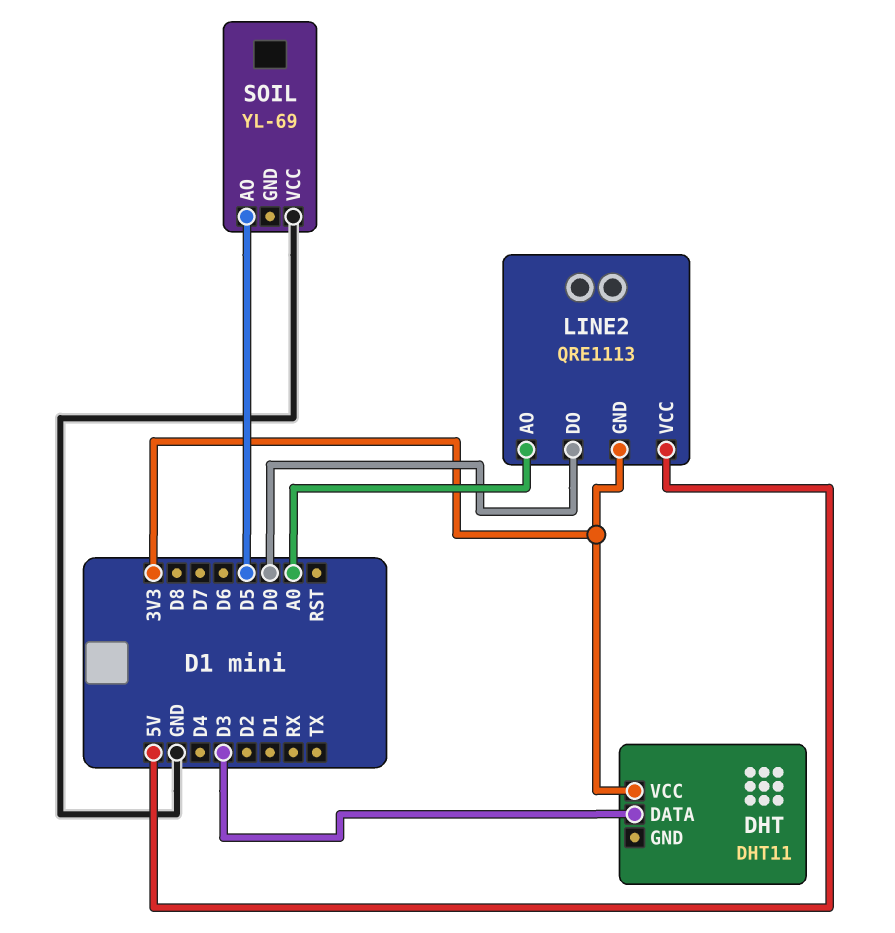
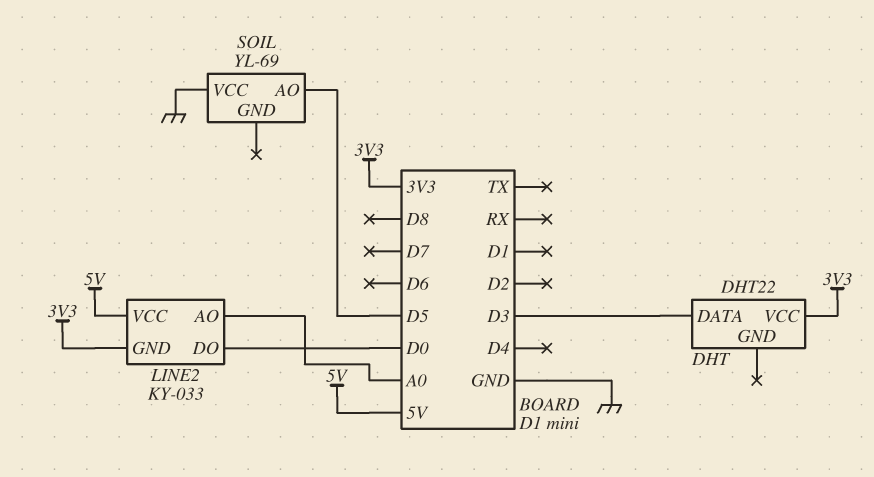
DHT: DHT11 -> DHT22
LINE2: QRE1113 -> KY-033

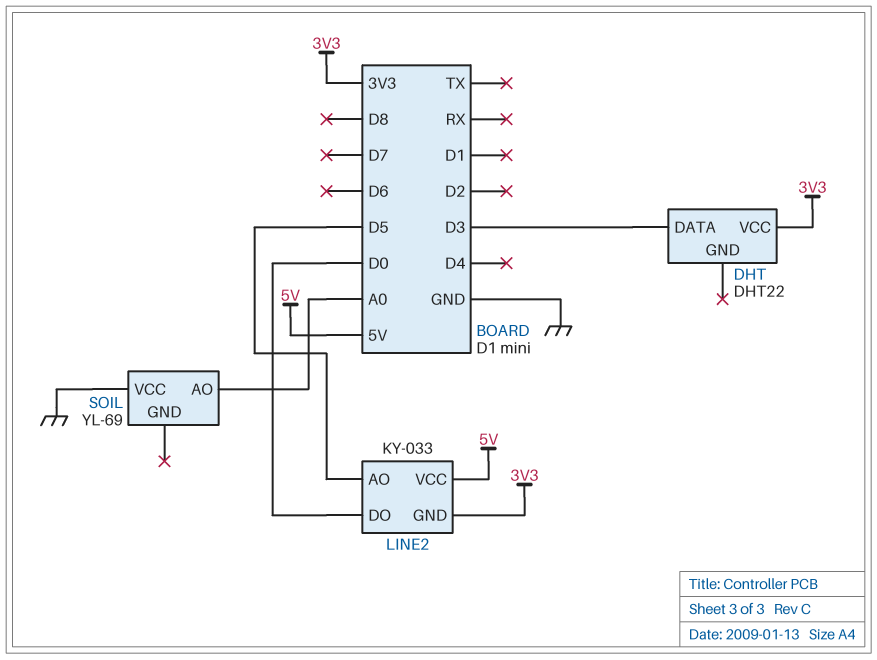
LINE2 pin AO: A0 -> D5
SOIL pin AO: D5 -> A0

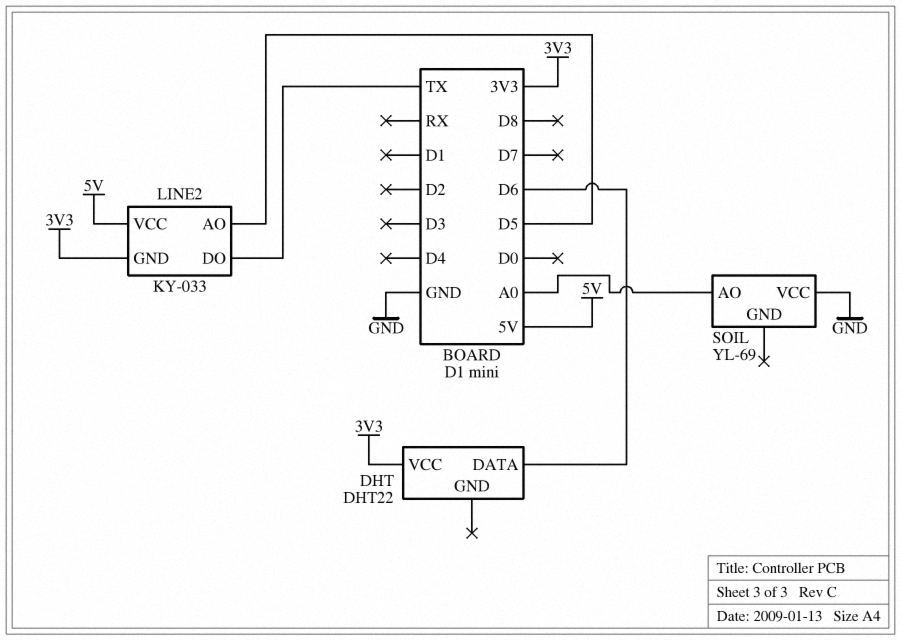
DHT pin DATA: D3 -> D6
LINE2 pin DO: D0 -> TX

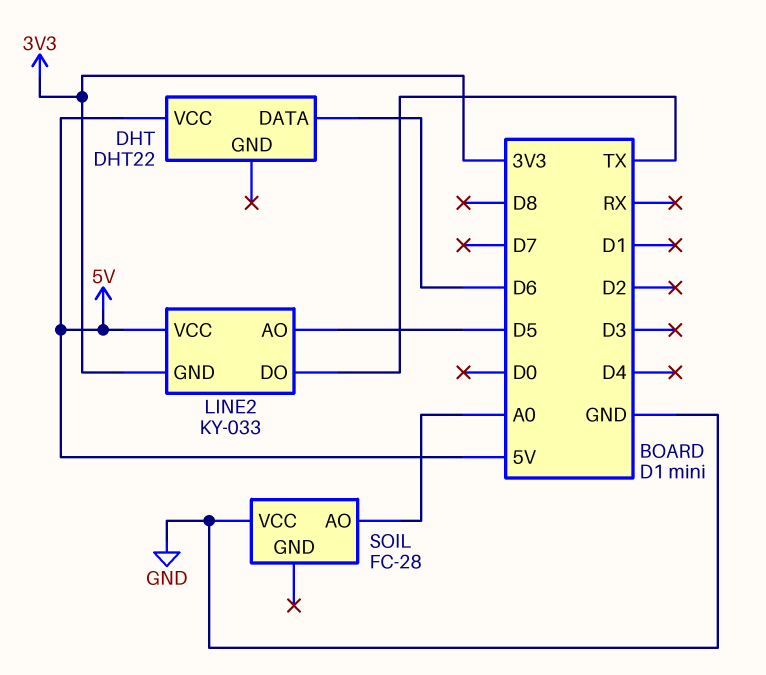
DHT pin VCC: 3V3 -> 5V
SOIL: YL-69 -> FC-28

